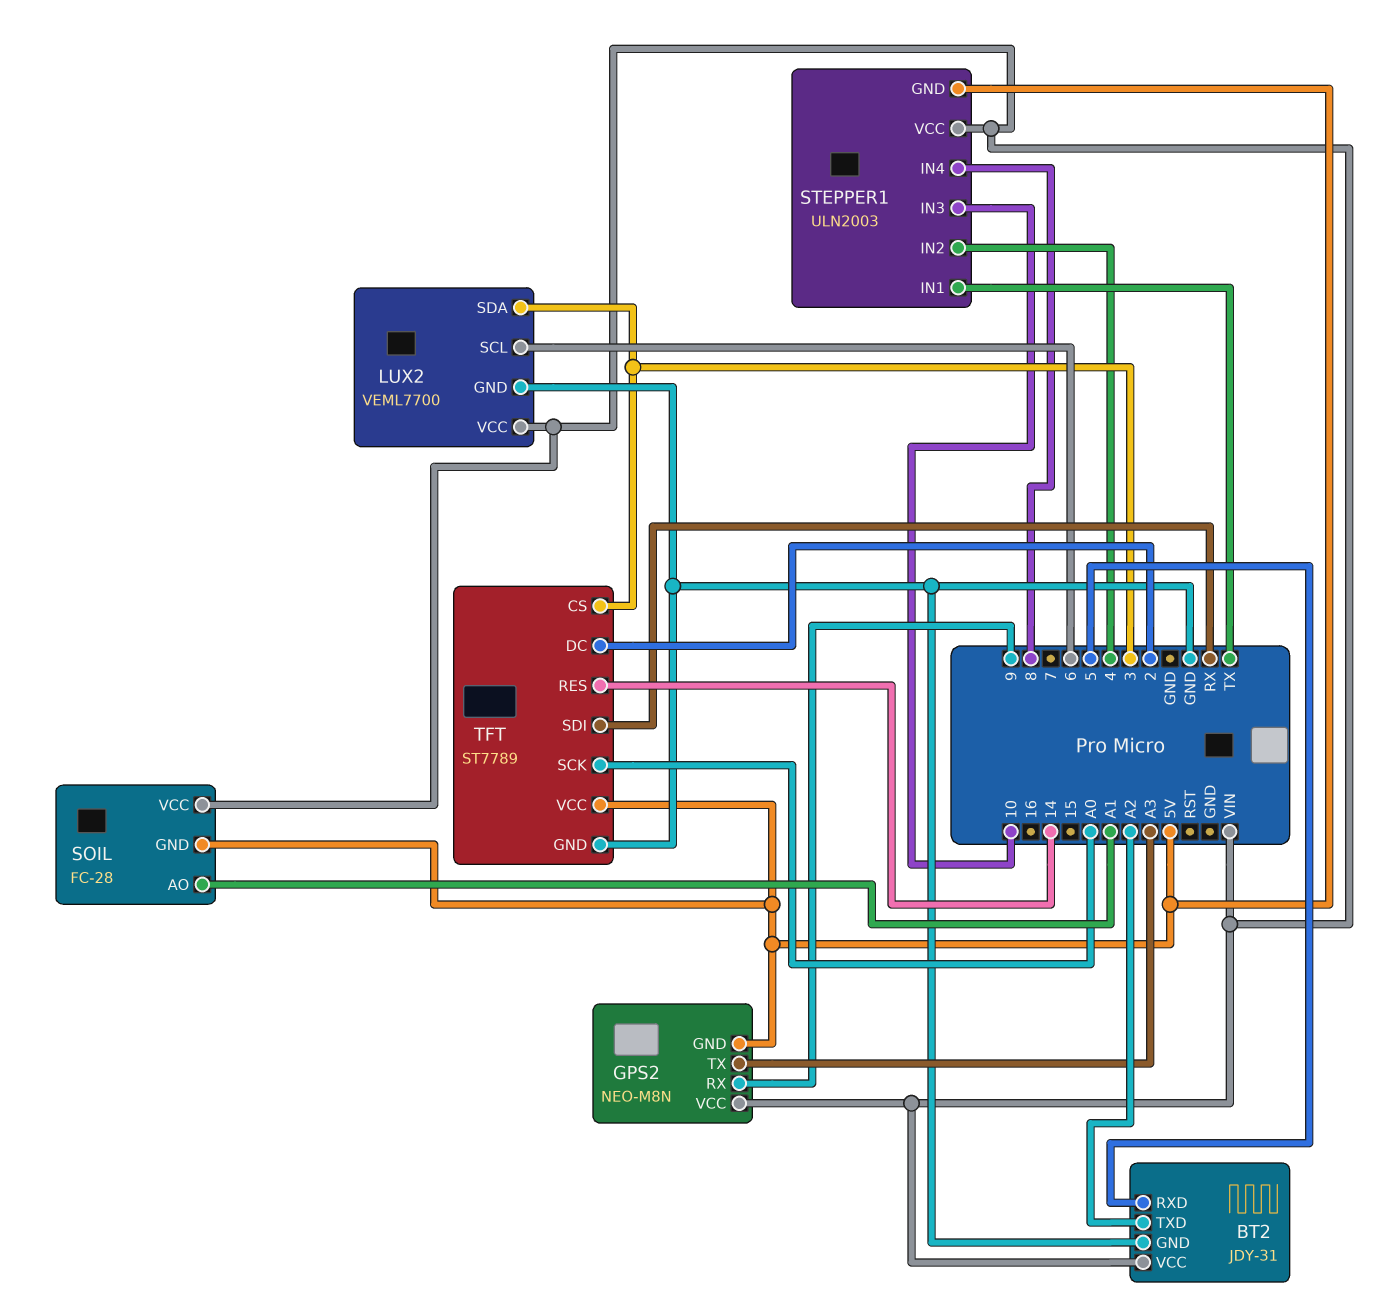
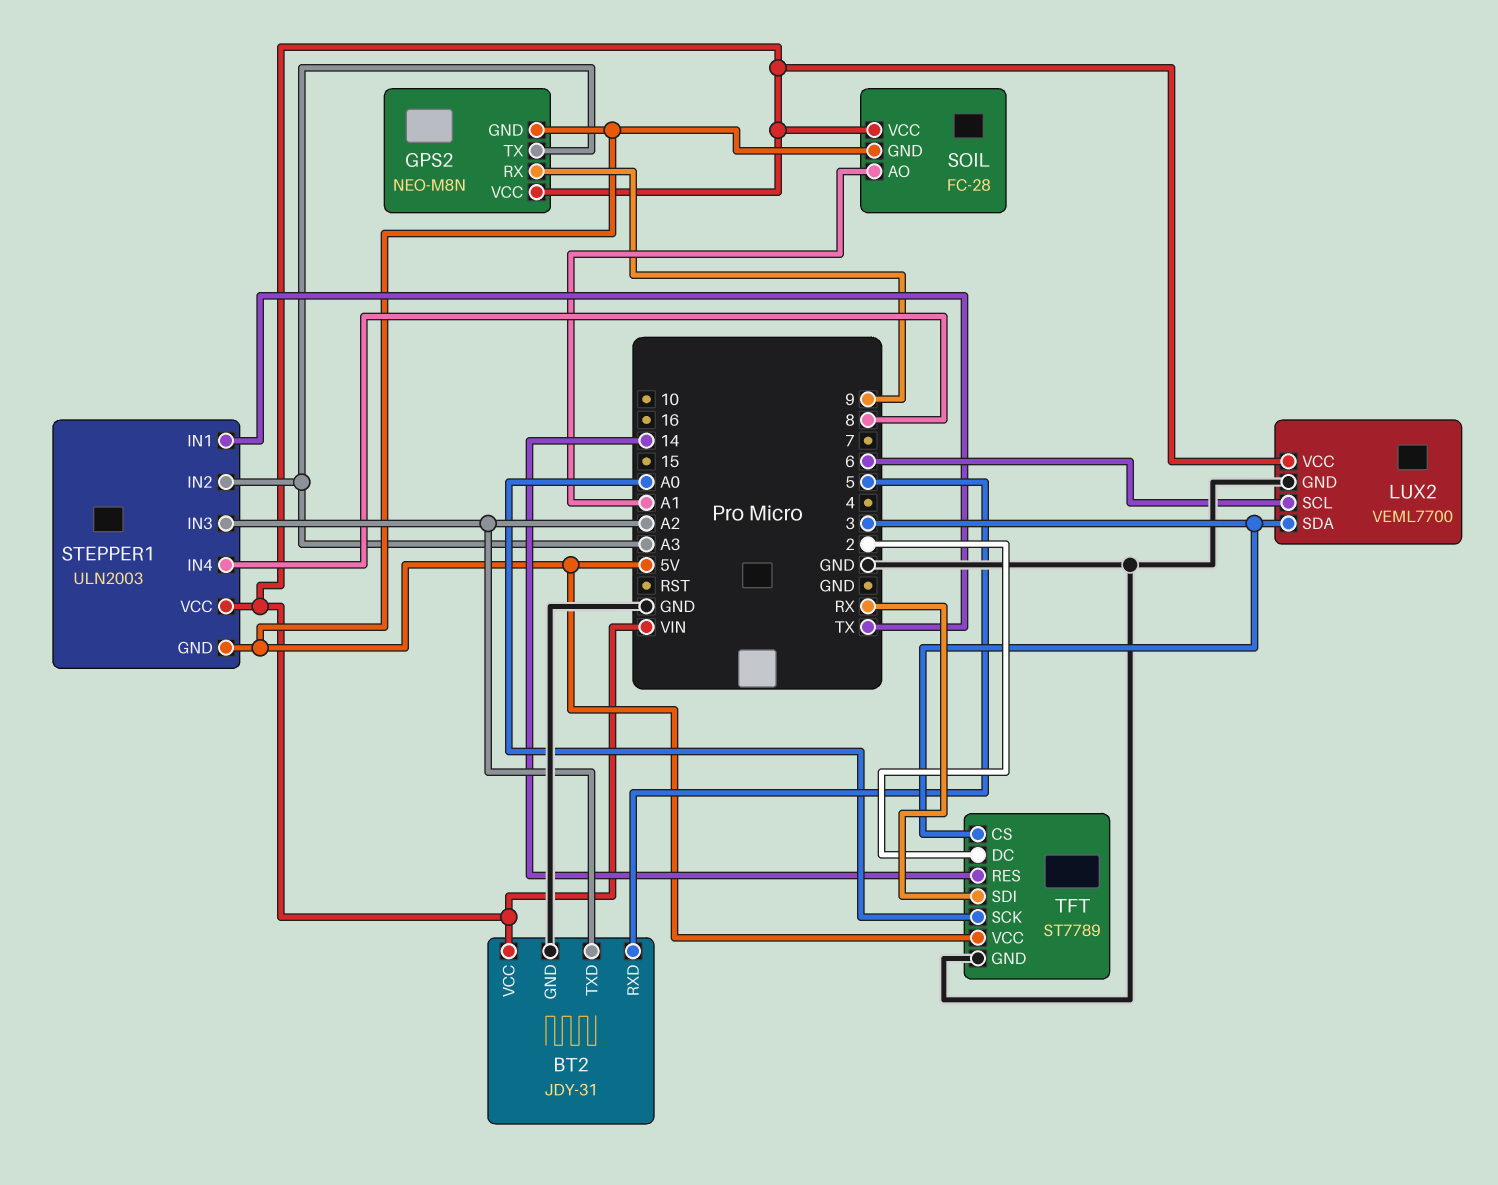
STEPPER1 pin IN2: 4 -> A3
STEPPER1 pin IN3: 10 -> A2

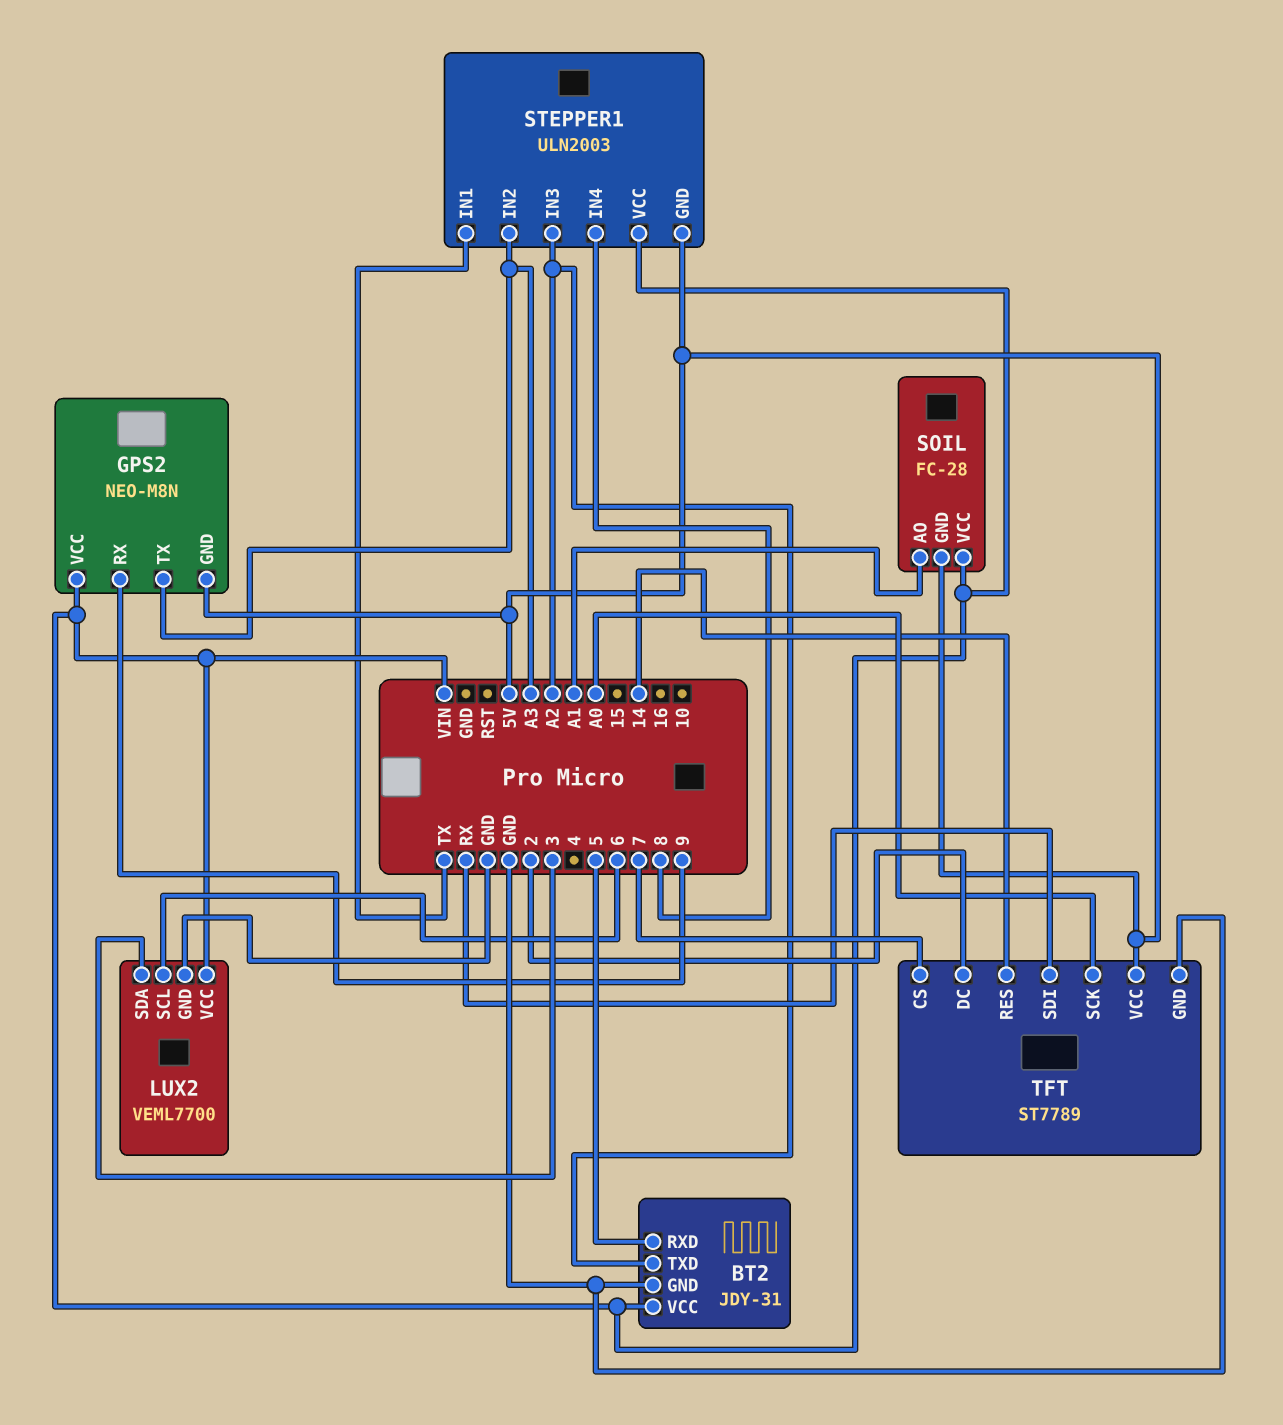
TFT pin CS: 3 -> 7

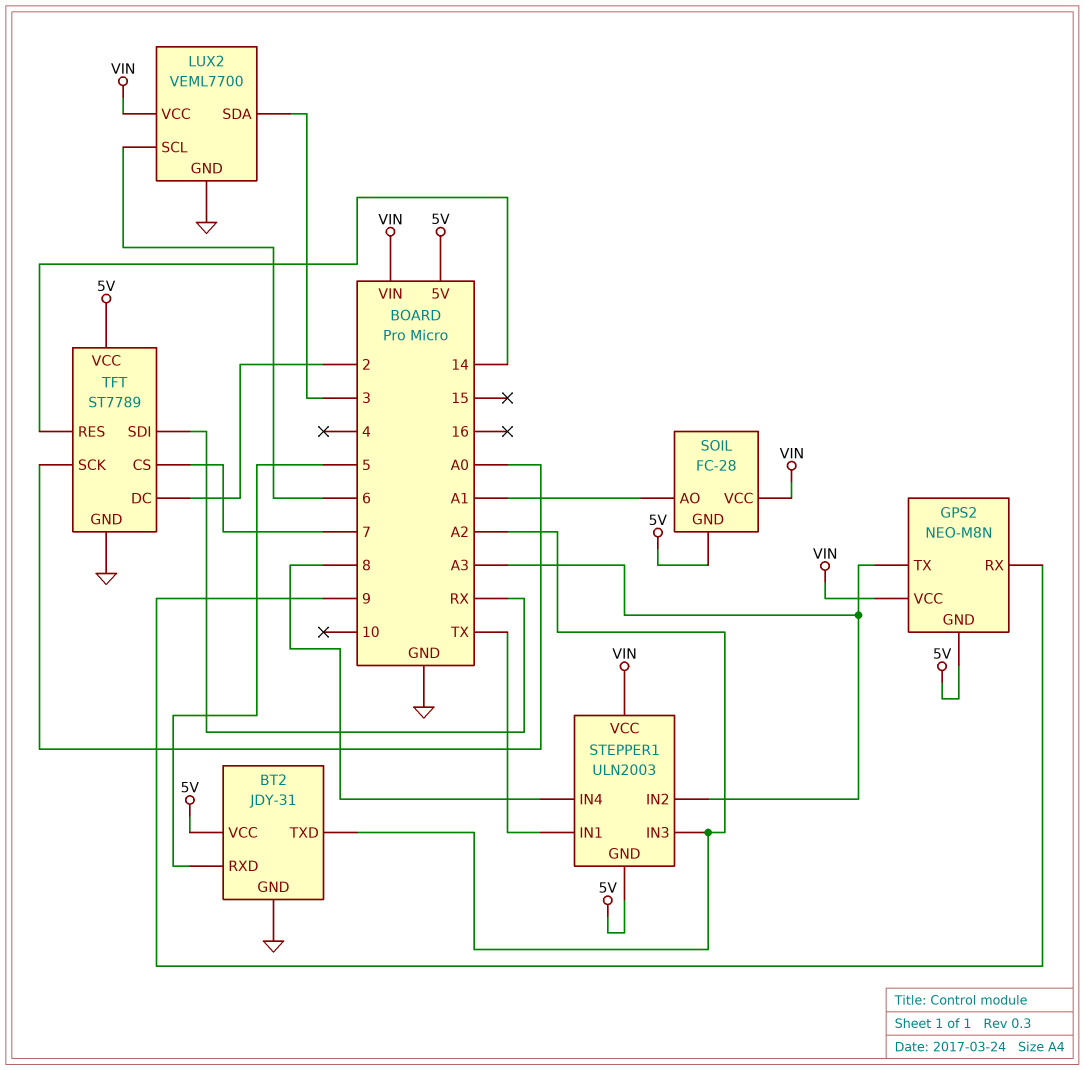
BT2 pin VCC: VIN -> 5V

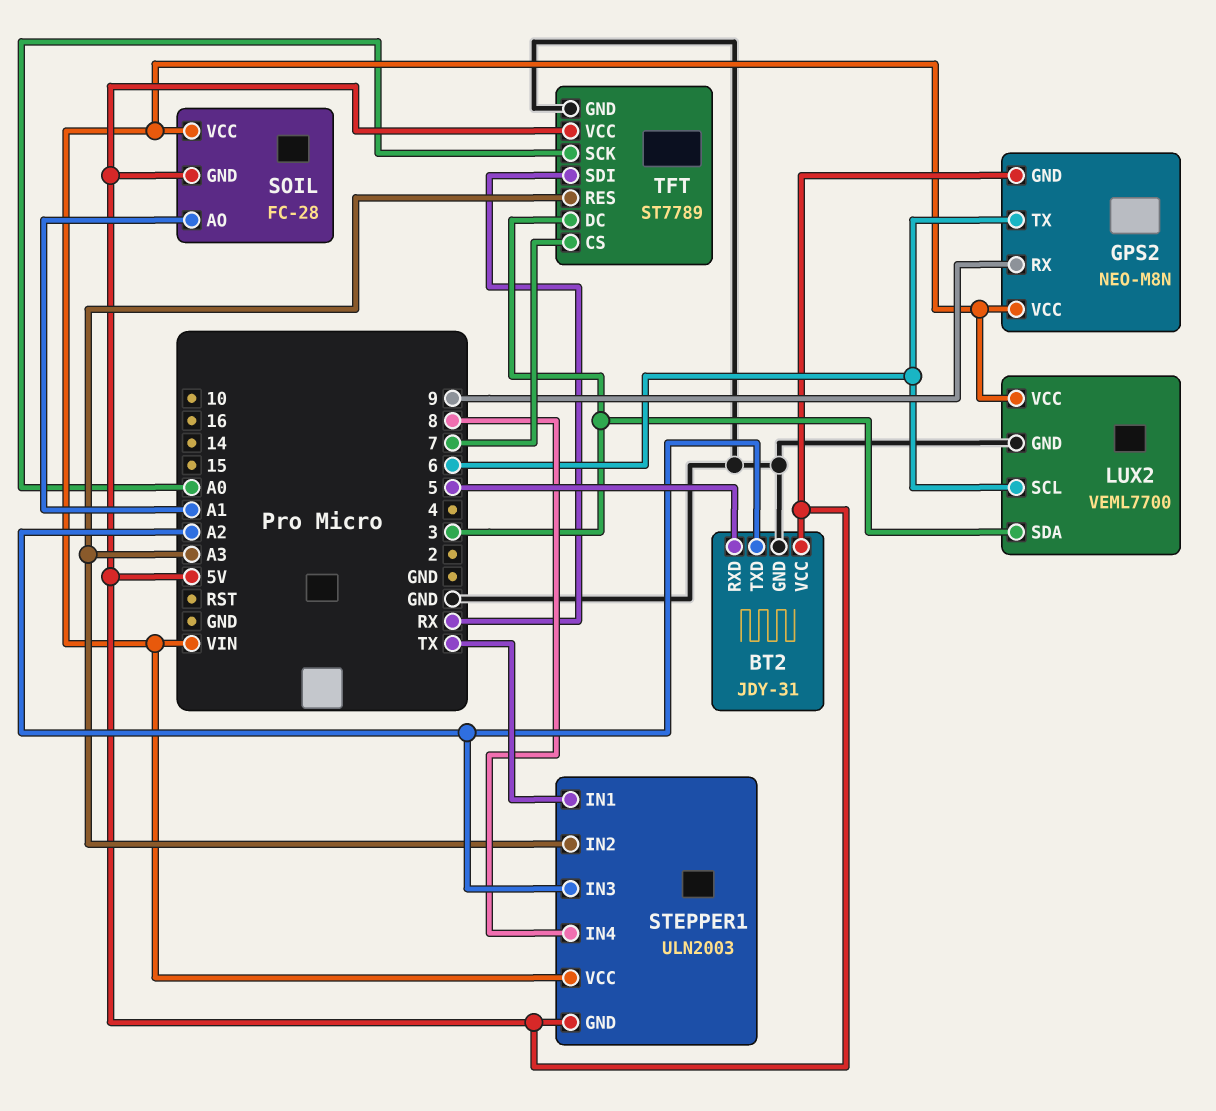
GPS2 pin TX: A3 -> 6
TFT pin DC: 2 -> 3
TFT pin RES: 14 -> A3

